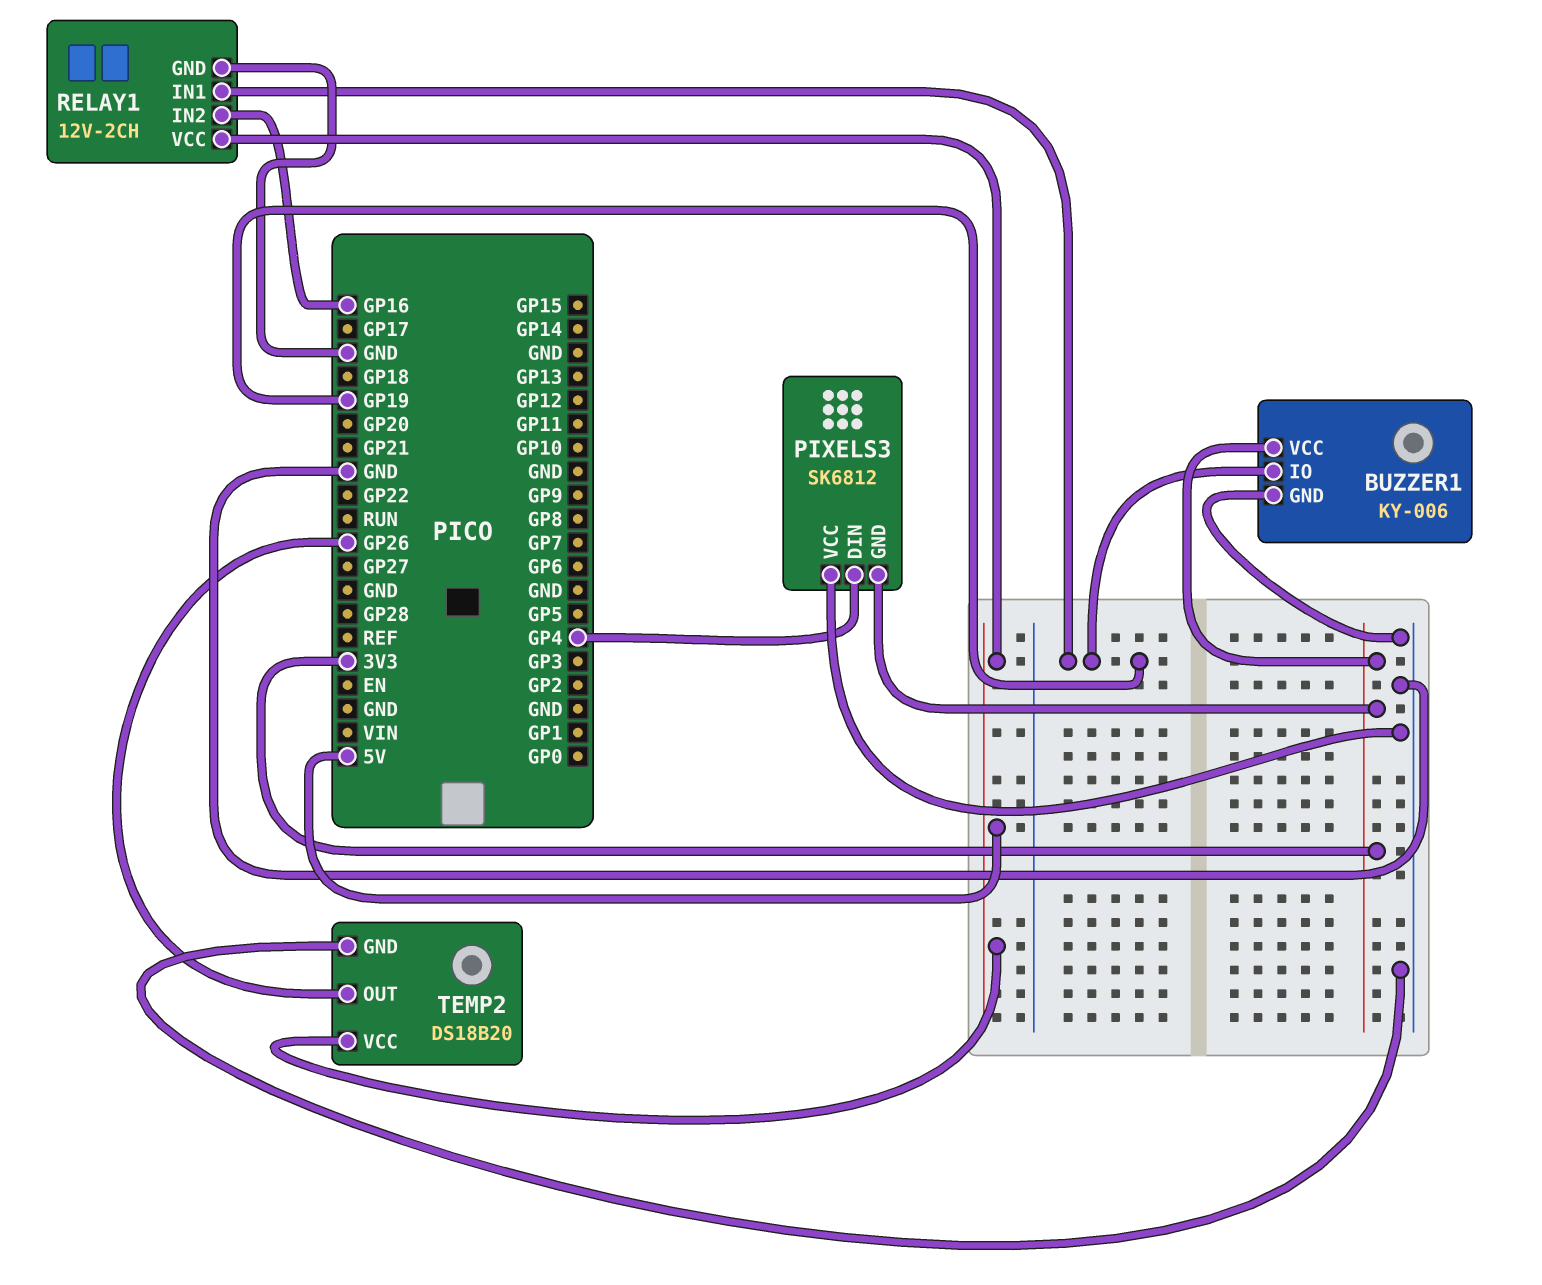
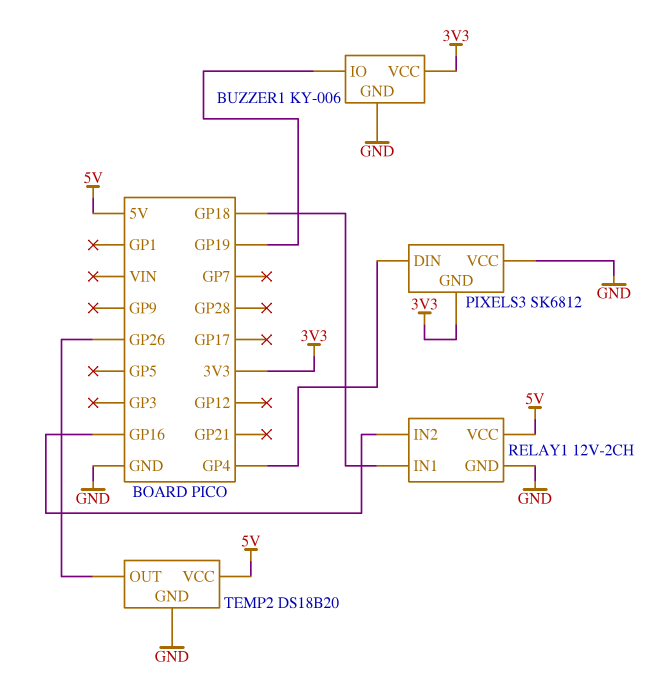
RELAY1 pin IN1: GP19 -> GP18

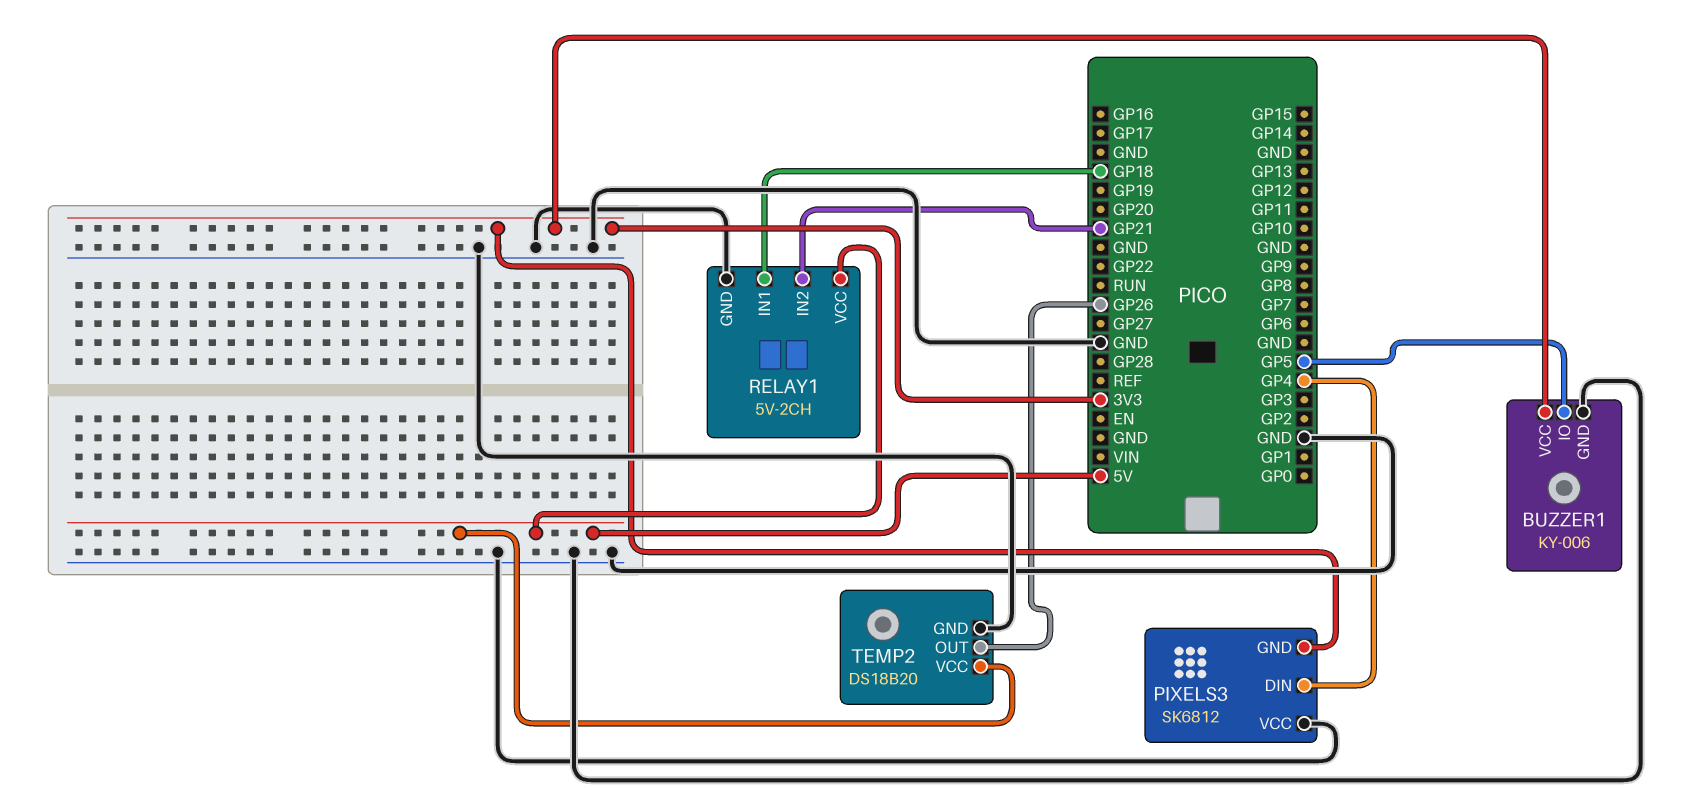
BUZZER1 pin IO: GP19 -> GP5
RELAY1: 12V-2CH -> 5V-2CH
RELAY1 pin IN2: GP16 -> GP21

